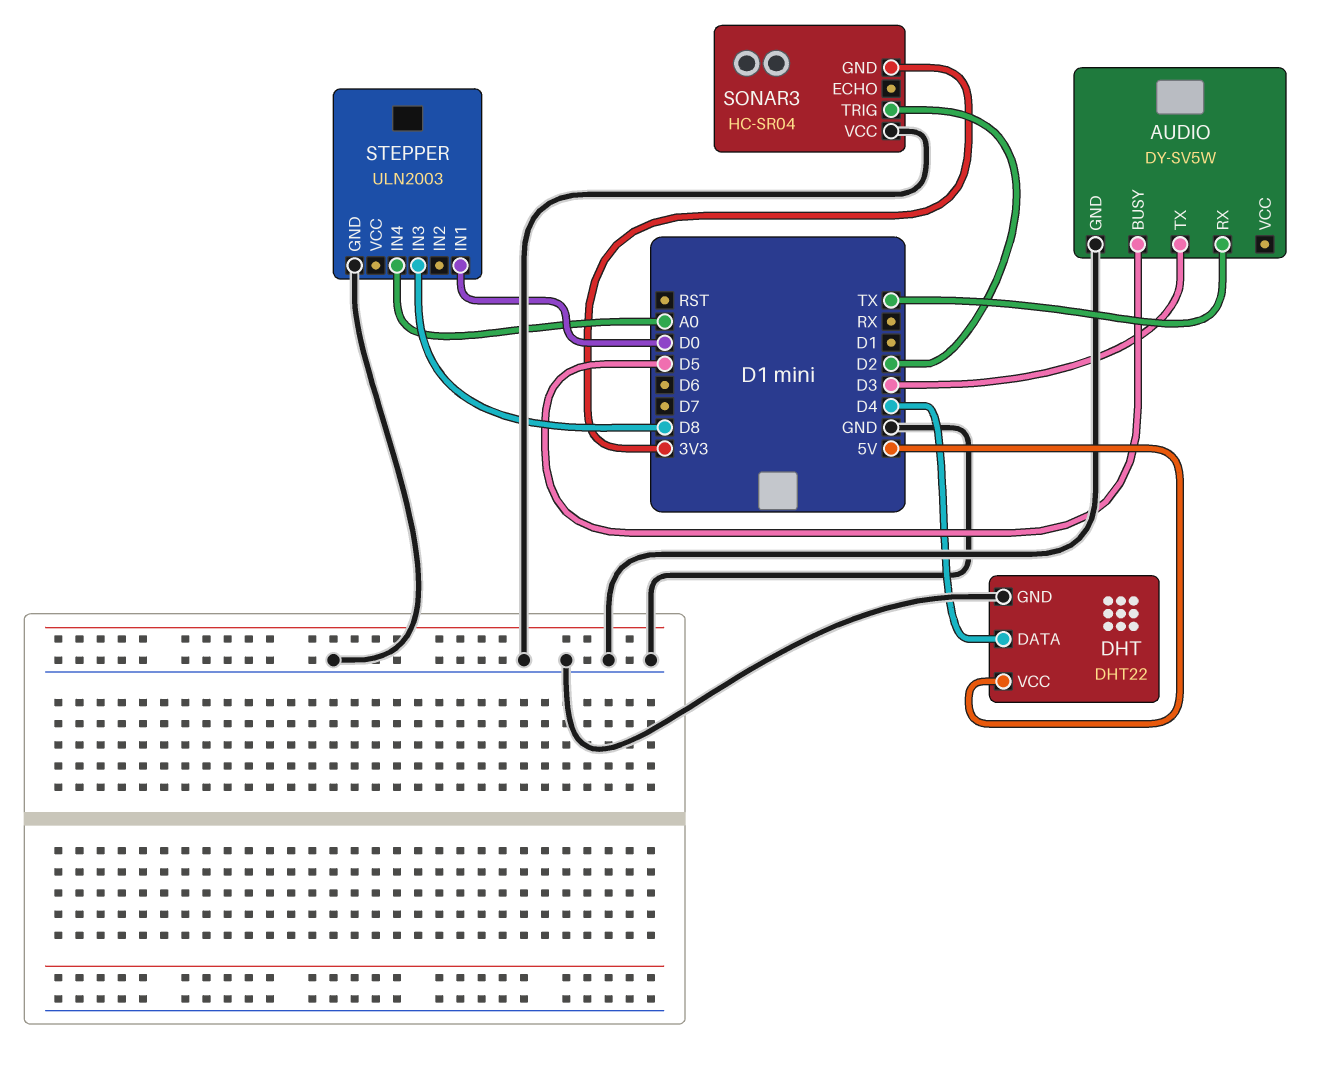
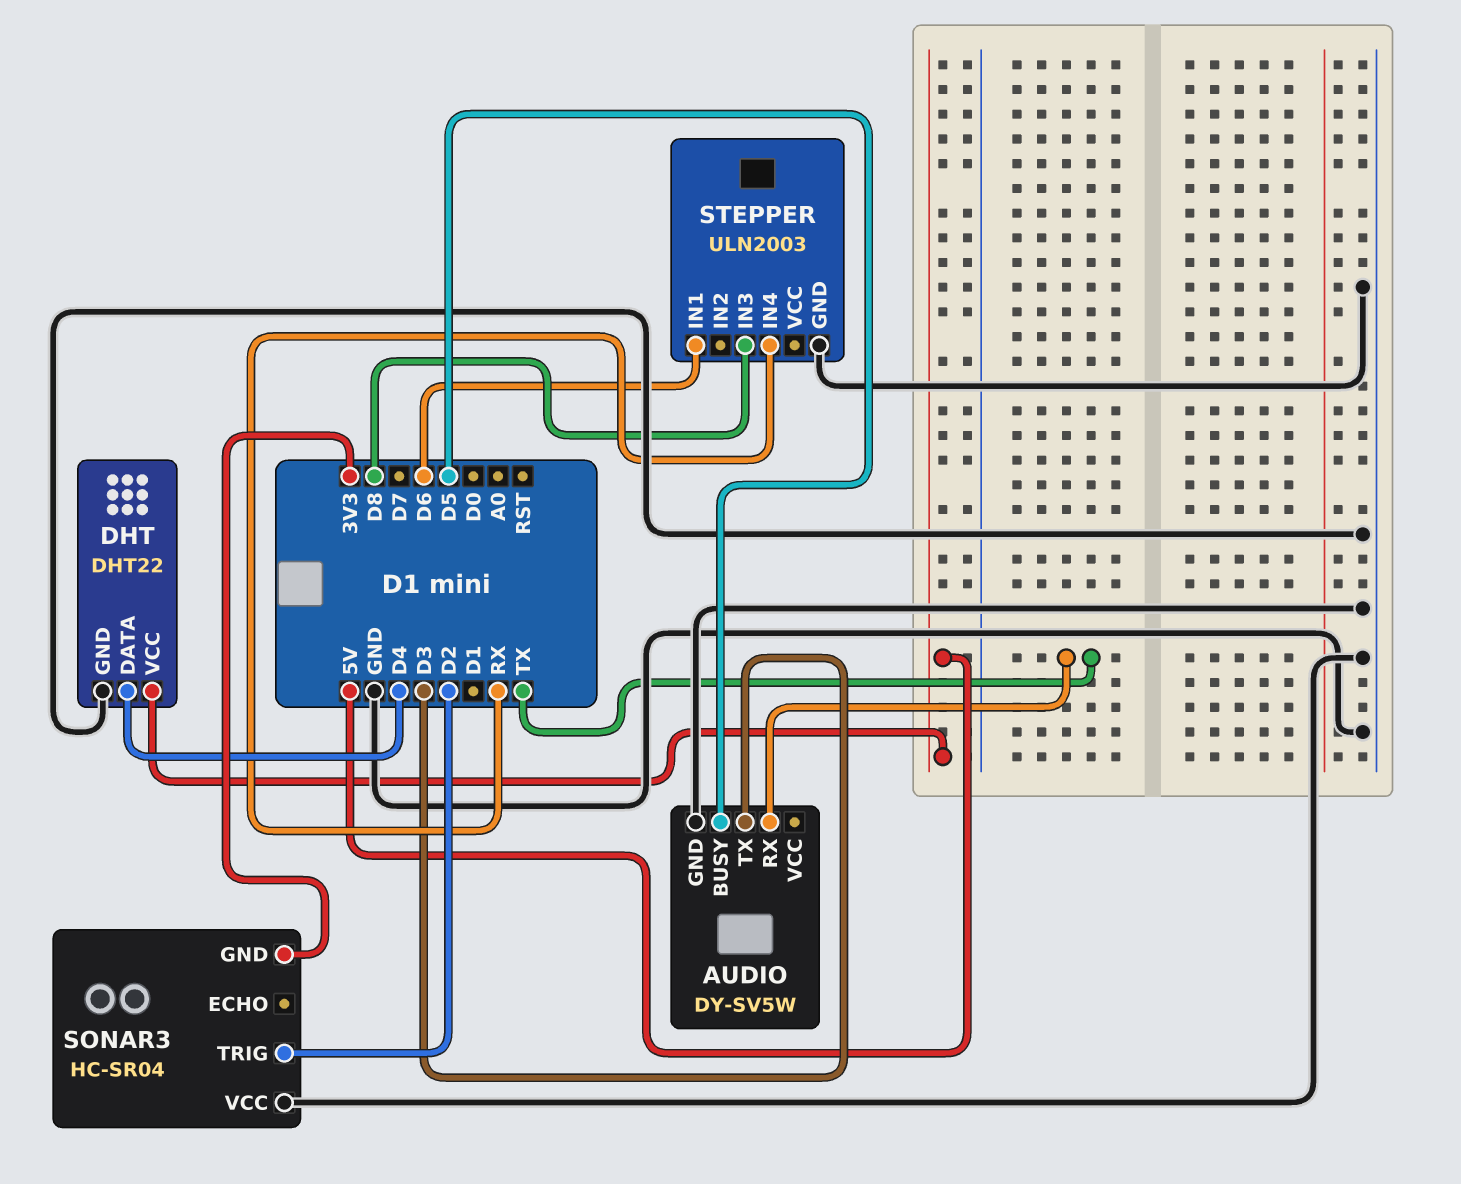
STEPPER pin IN1: D0 -> D6
STEPPER pin IN4: A0 -> RX

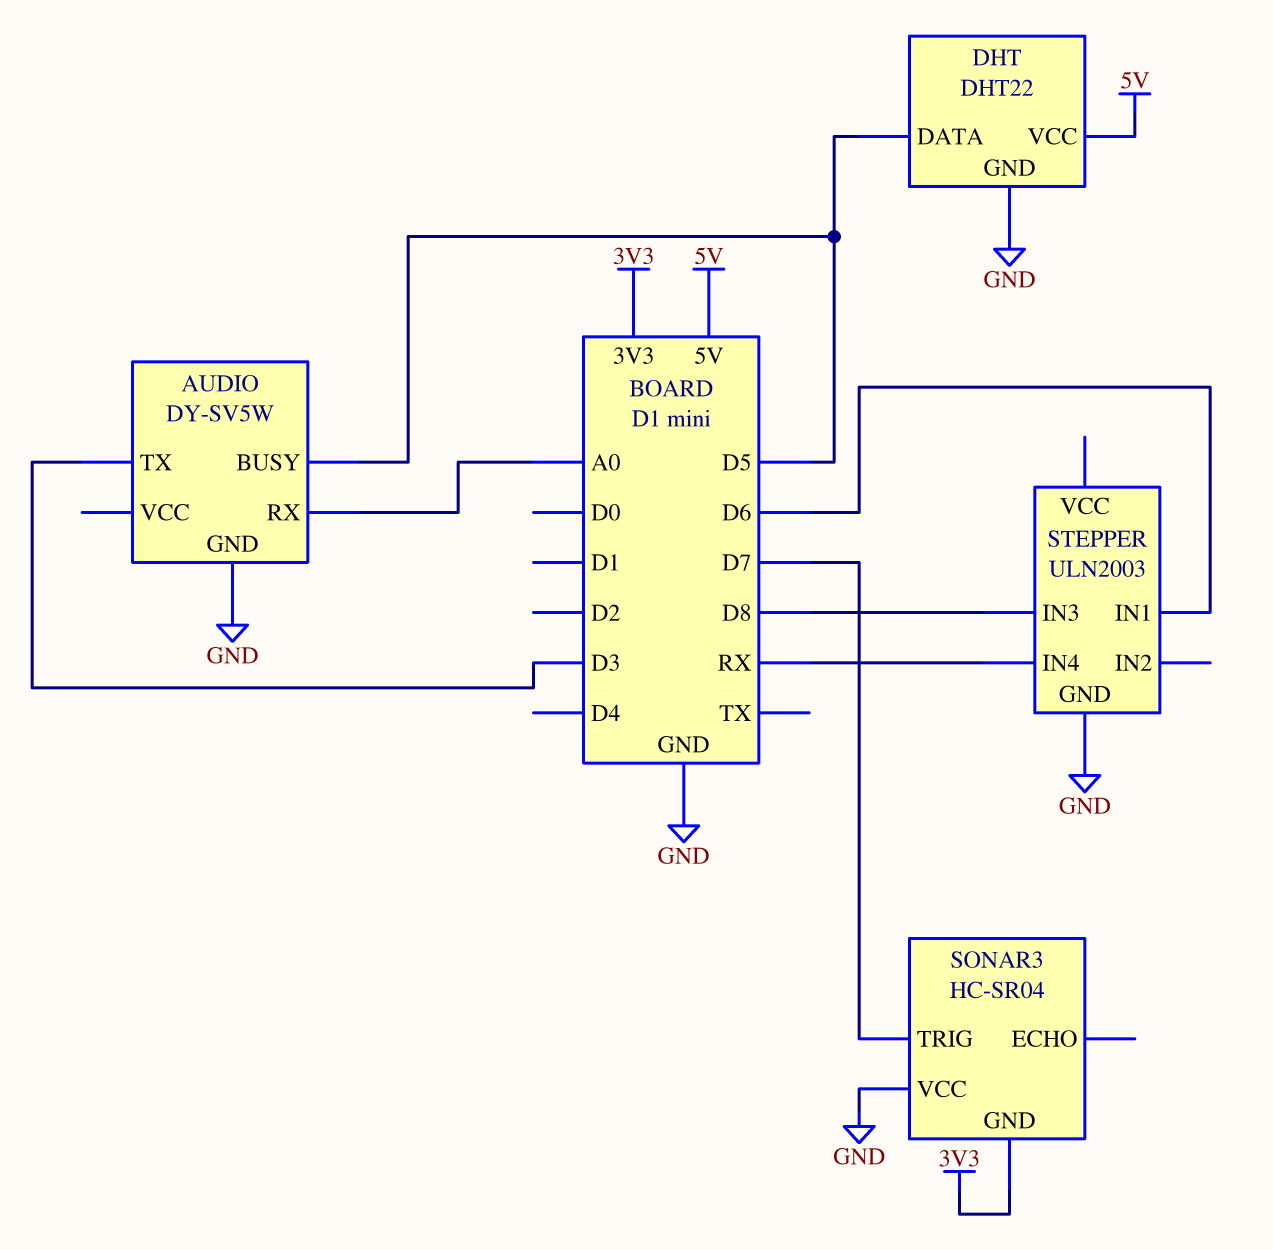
AUDIO pin RX: TX -> A0
DHT pin DATA: D4 -> D5
SONAR3 pin TRIG: D2 -> D7

